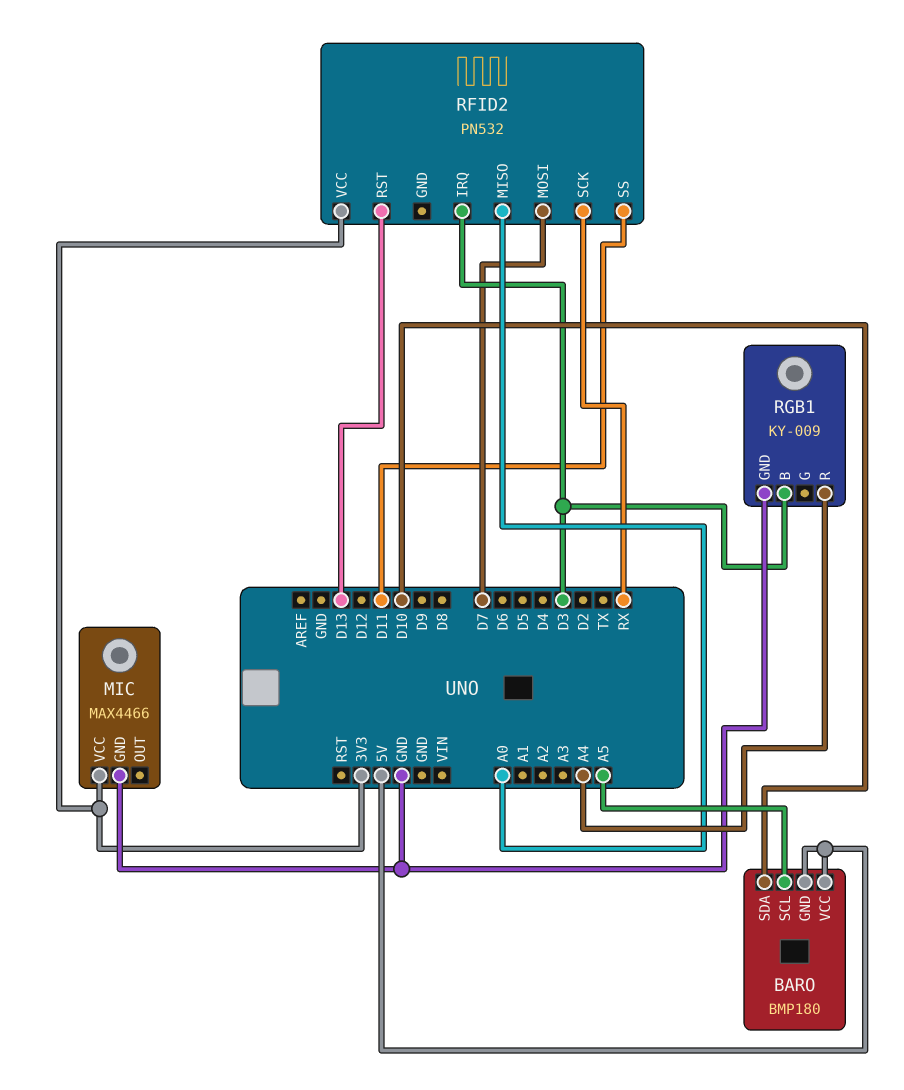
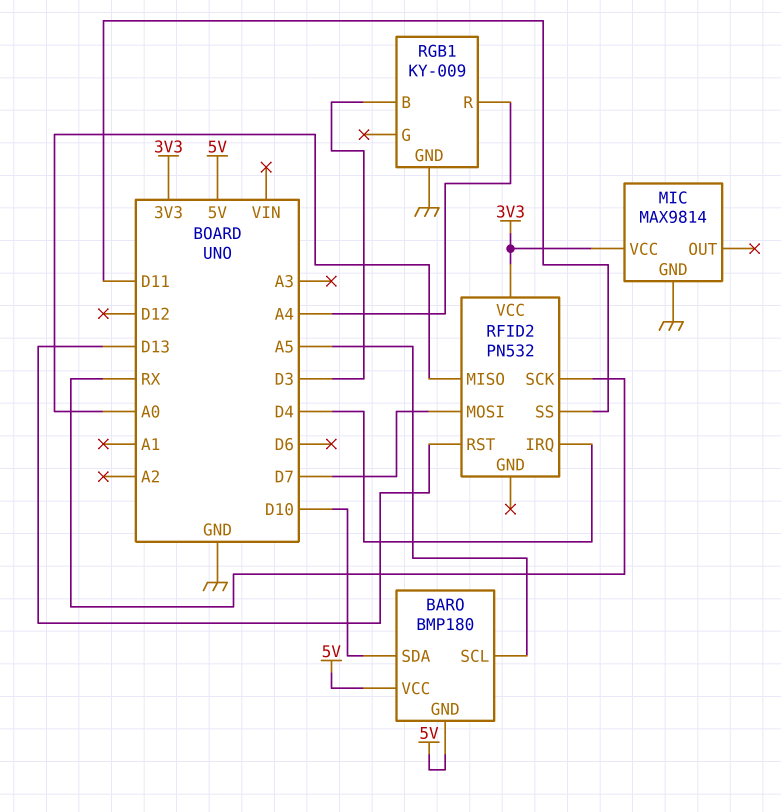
MIC: MAX4466 -> MAX9814
RFID2 pin IRQ: D3 -> D4

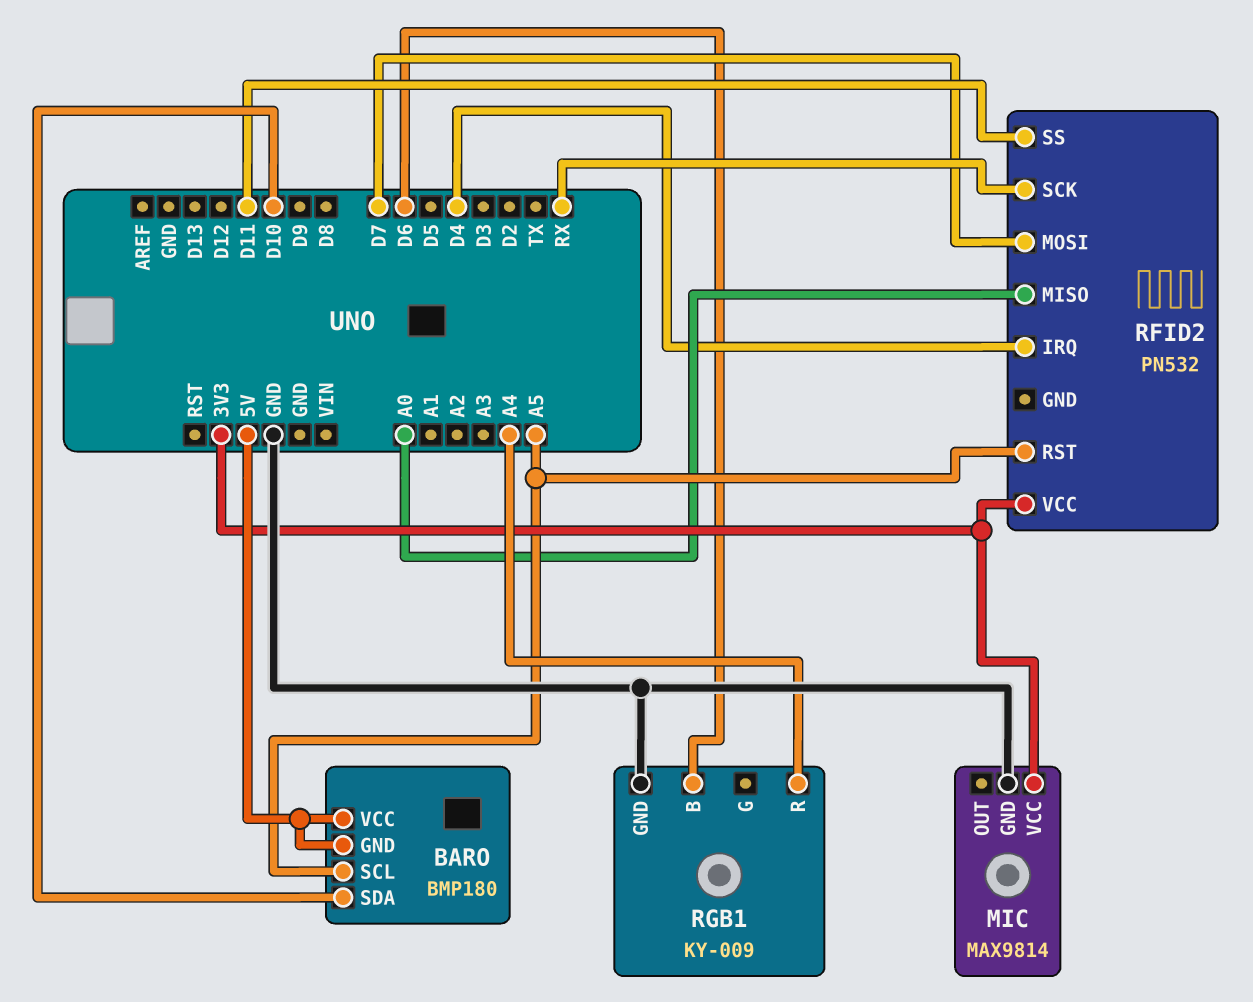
RFID2 pin RST: D13 -> A5
RGB1 pin B: D3 -> D6

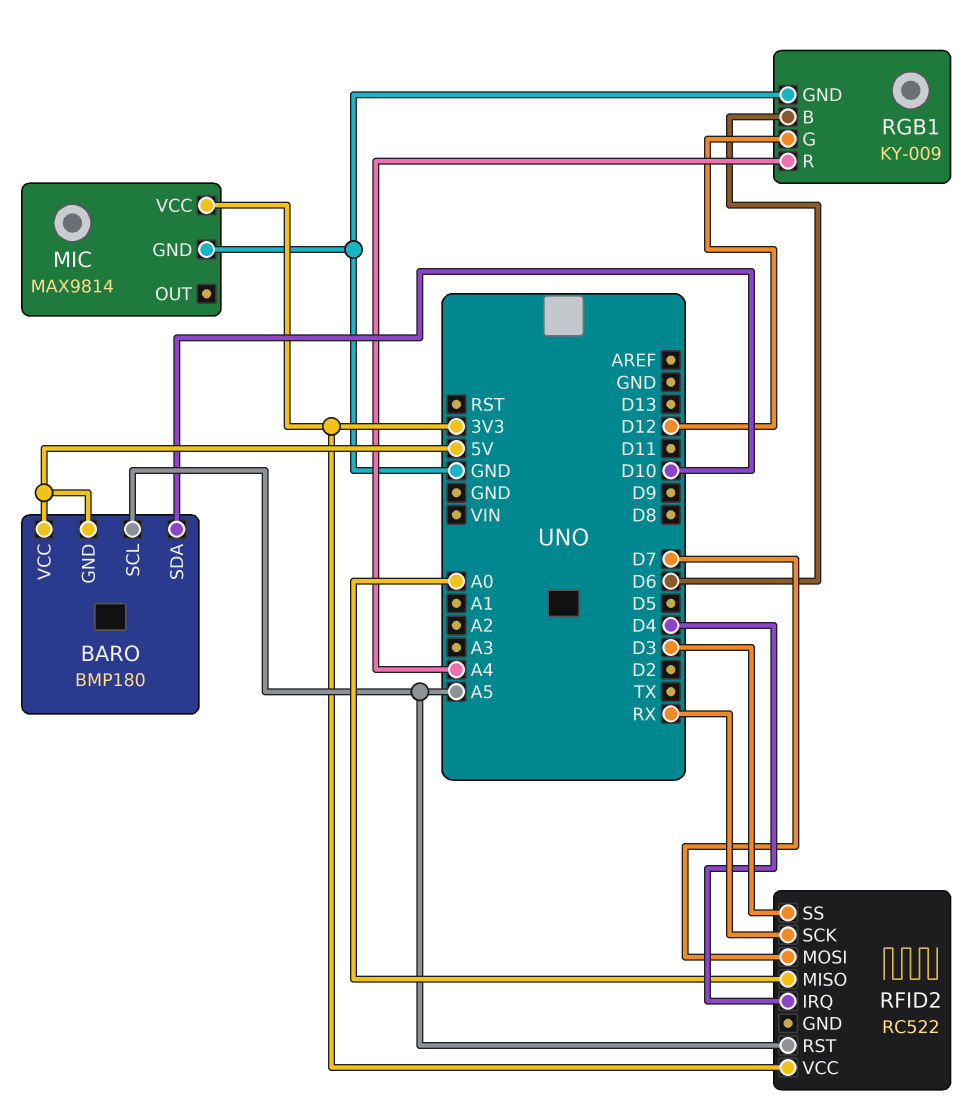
RFID2: PN532 -> RC522
RFID2 pin SS: D11 -> D3
RGB1 pin G: none -> D12

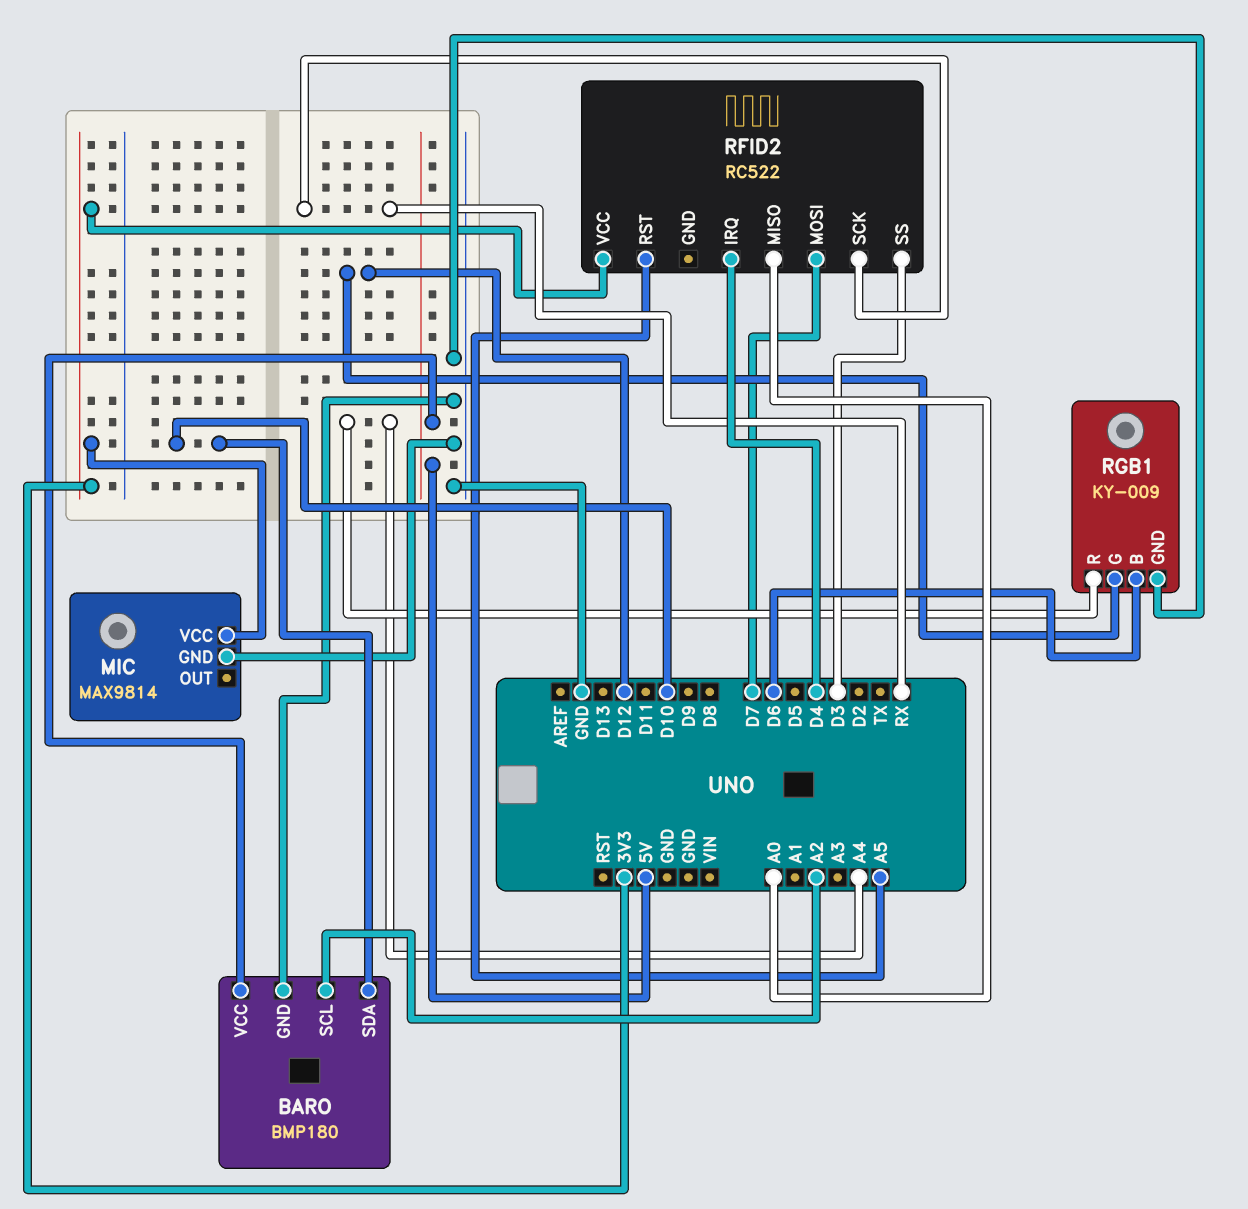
BARO pin GND: 5V -> GND
BARO pin SCL: A5 -> A2

